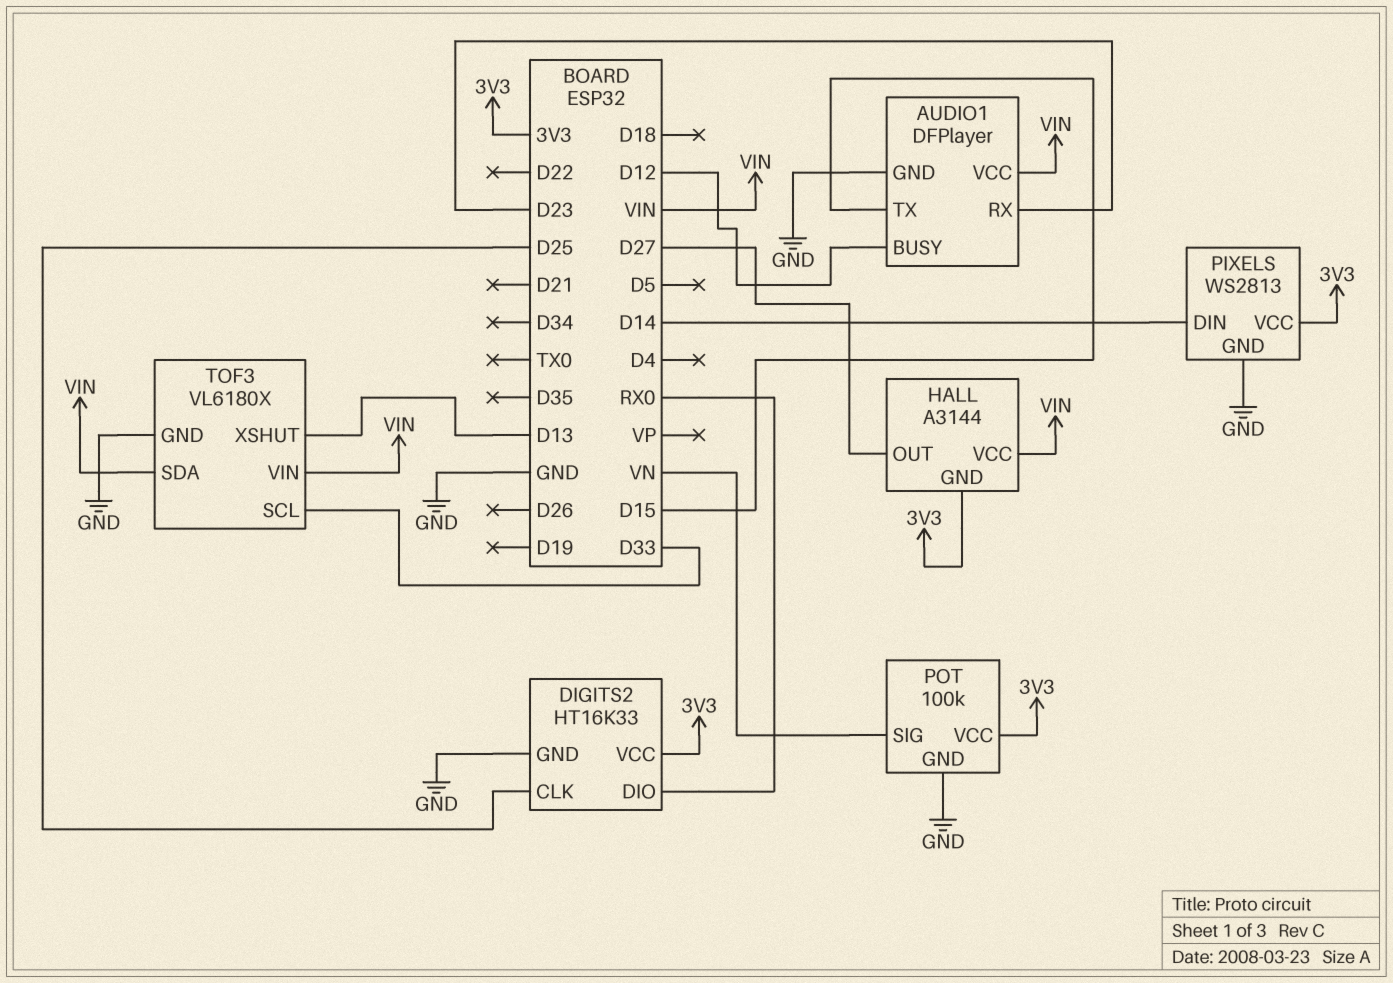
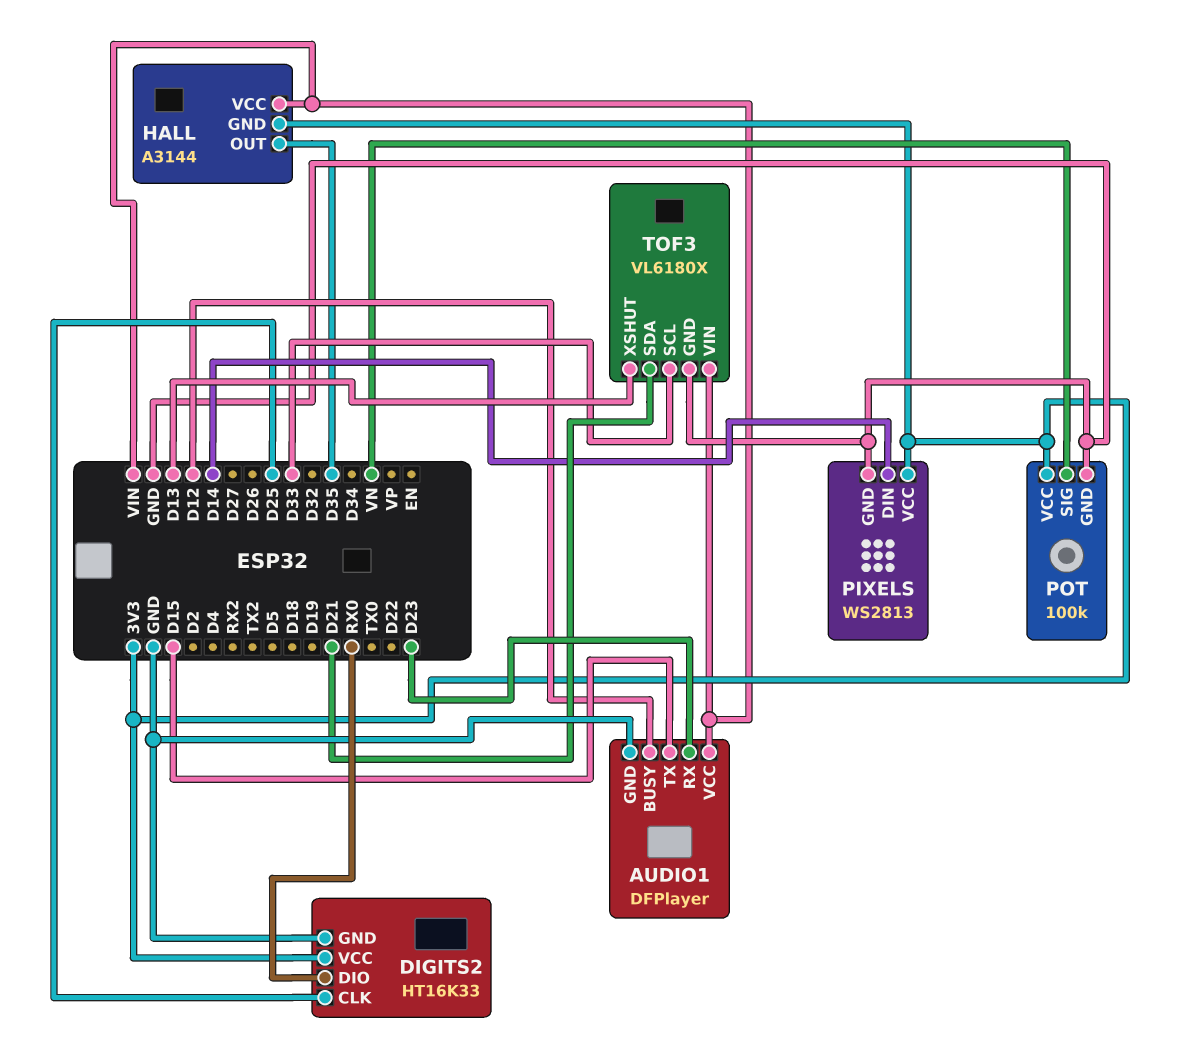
HALL pin OUT: D27 -> D35
TOF3 pin SDA: VIN -> D21

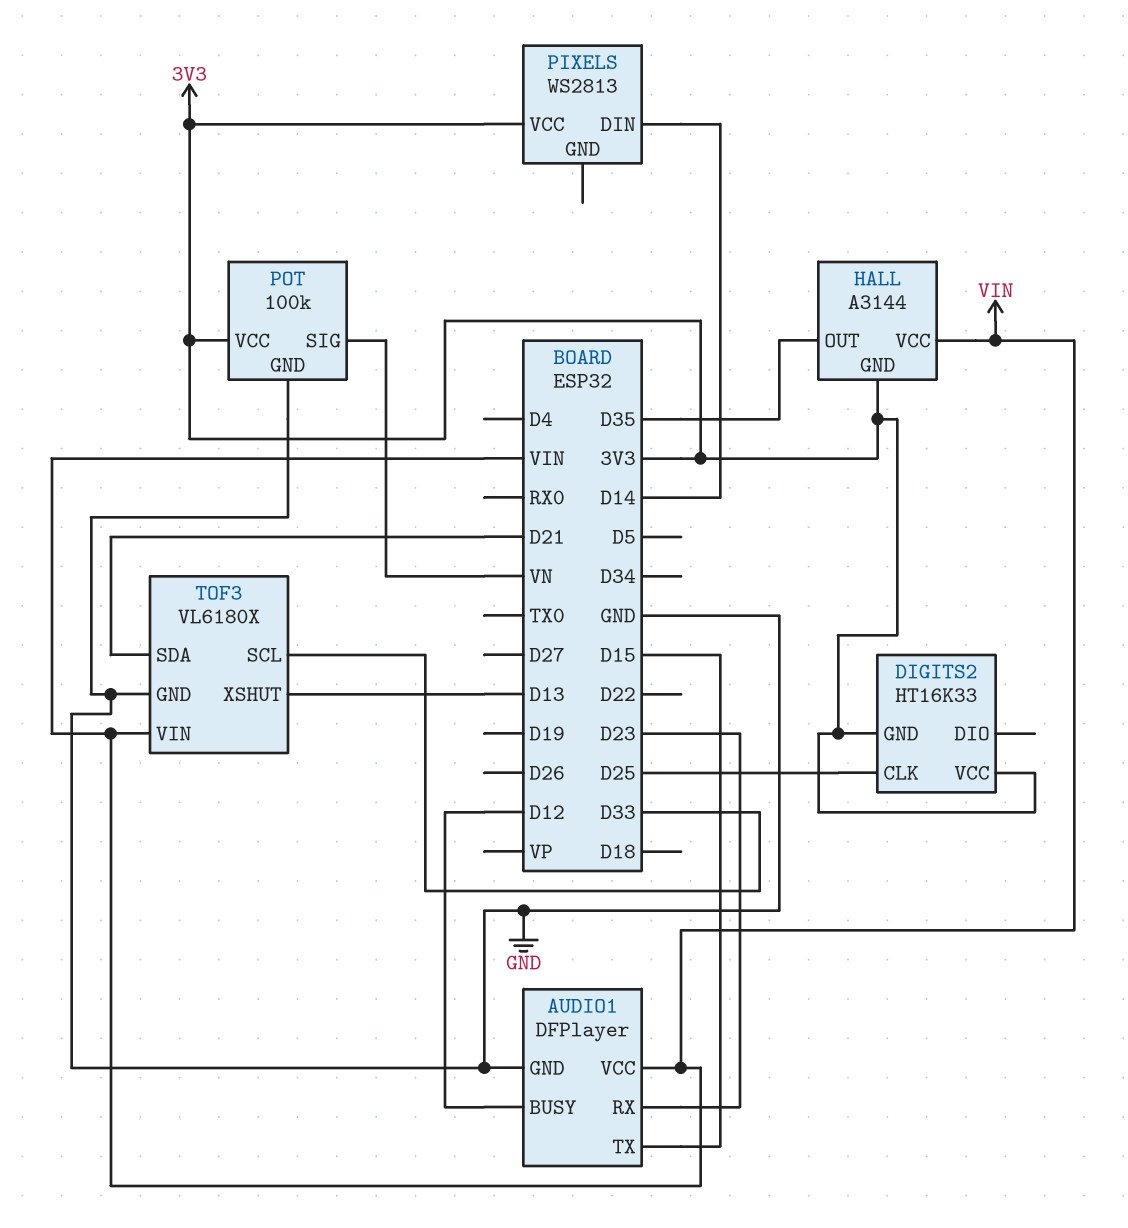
DIGITS2 pin DIO: RX0 -> none
DIGITS2 pin GND: GND -> 3V3
PIXELS pin GND: GND -> none

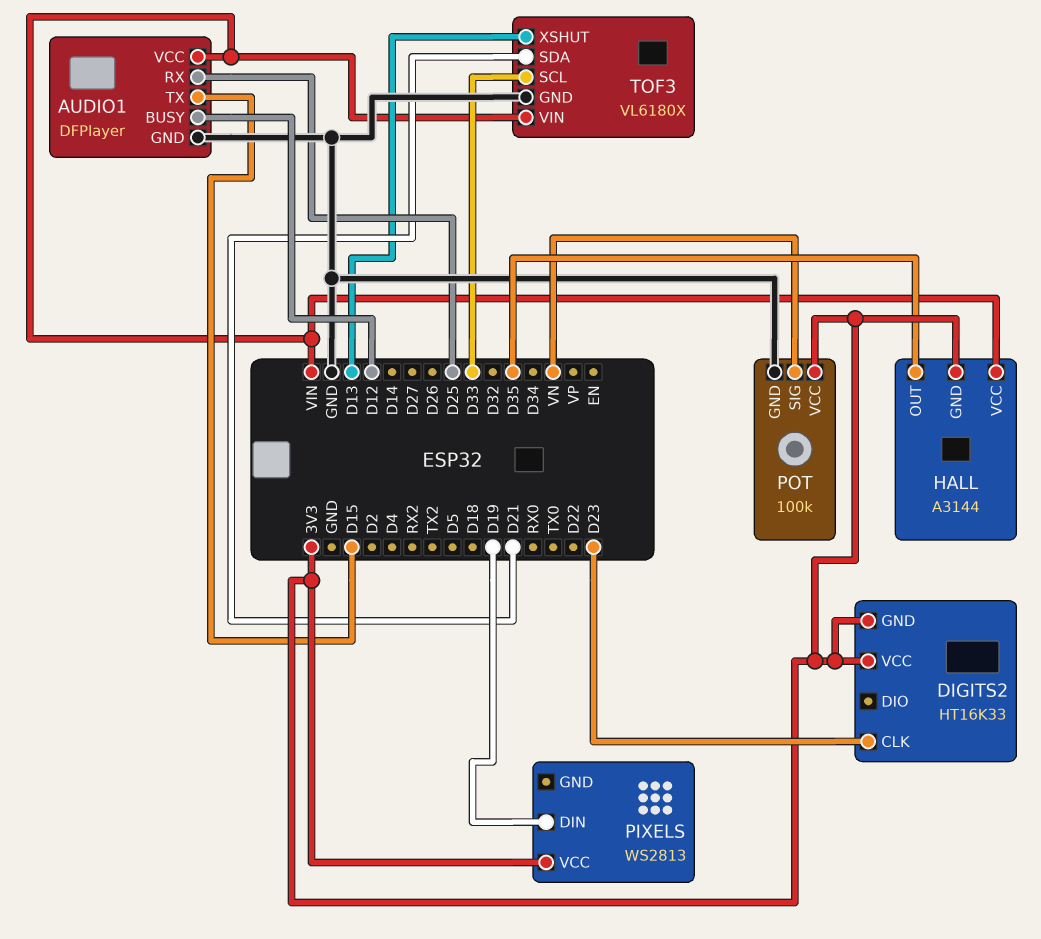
AUDIO1 pin RX: D23 -> D25
DIGITS2 pin CLK: D25 -> D23
PIXELS pin DIN: D14 -> D19

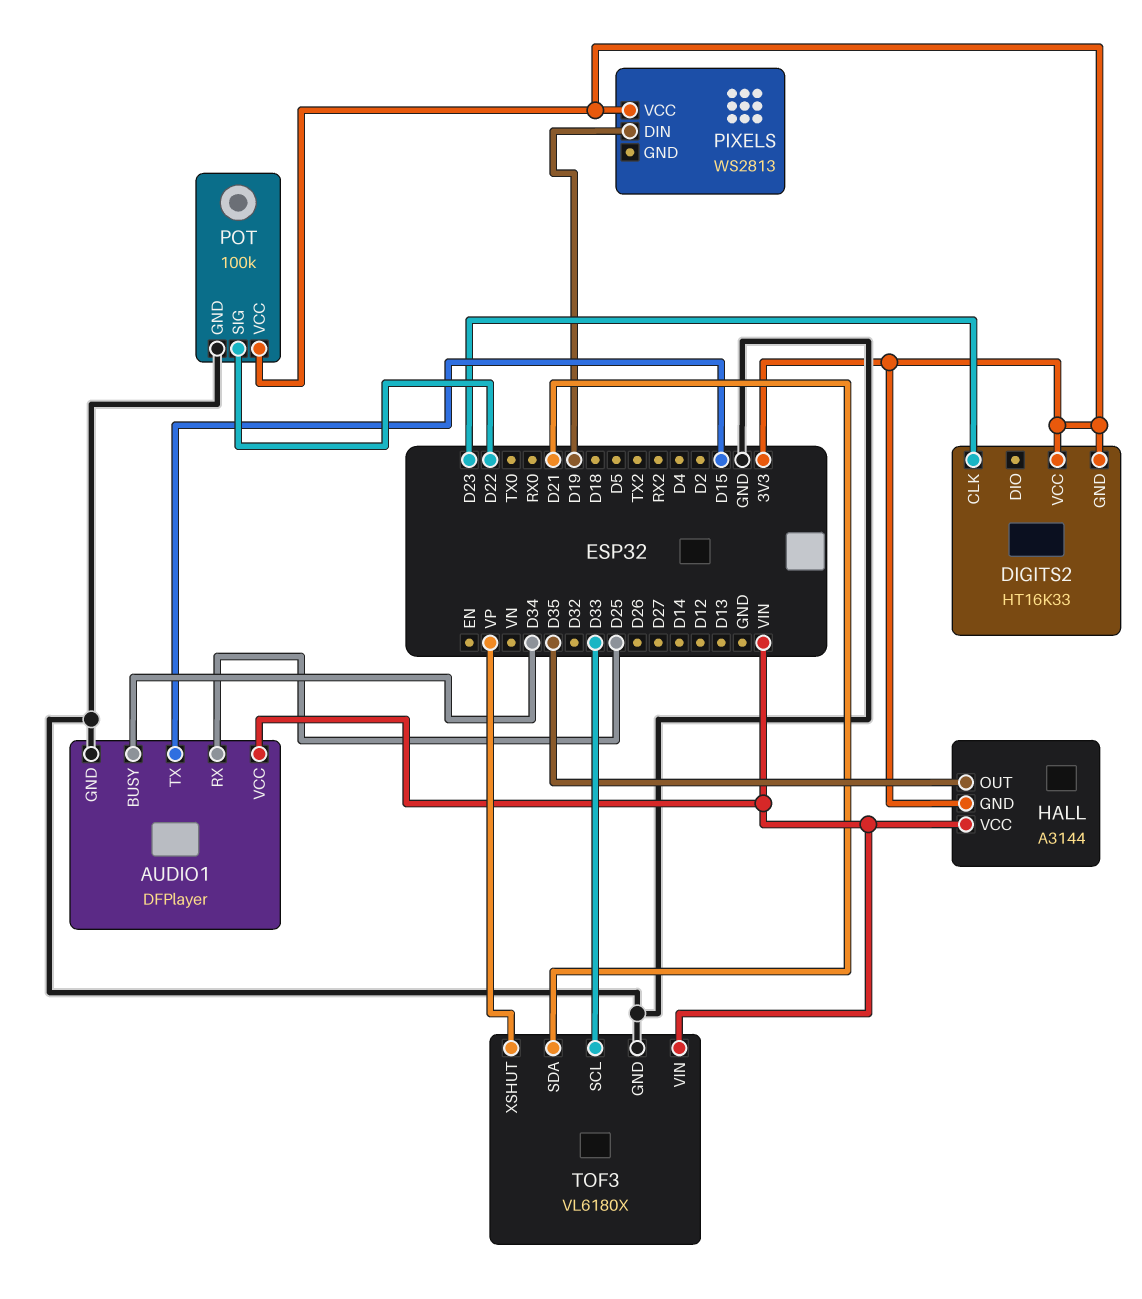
AUDIO1 pin BUSY: D12 -> D34
POT pin SIG: VN -> D22
TOF3 pin XSHUT: D13 -> VP

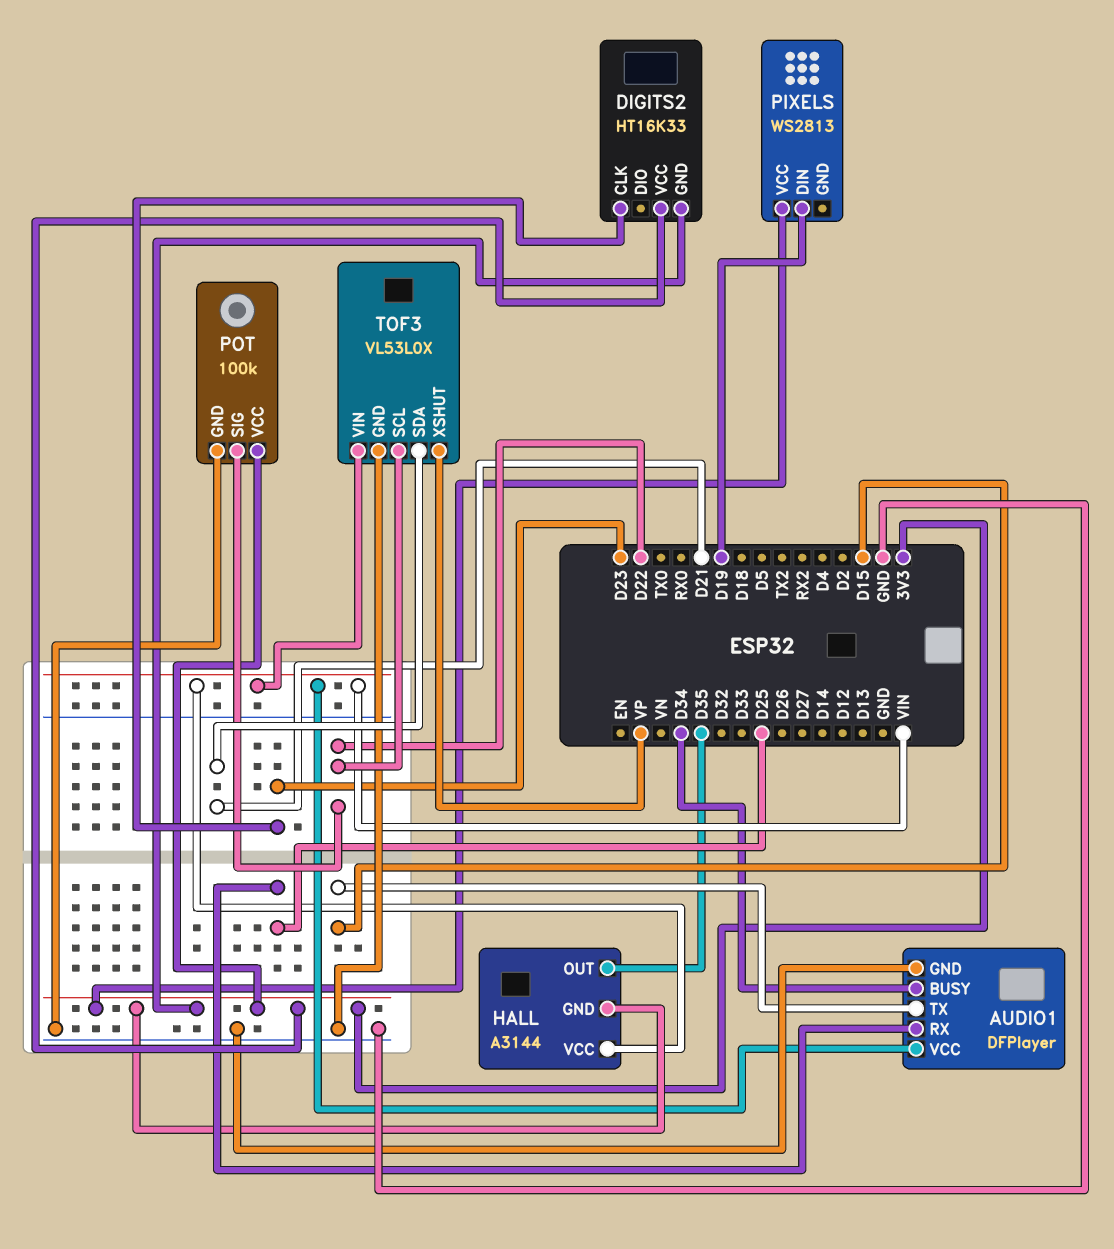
TOF3: VL6180X -> VL53L0X
TOF3 pin SCL: D33 -> D22

